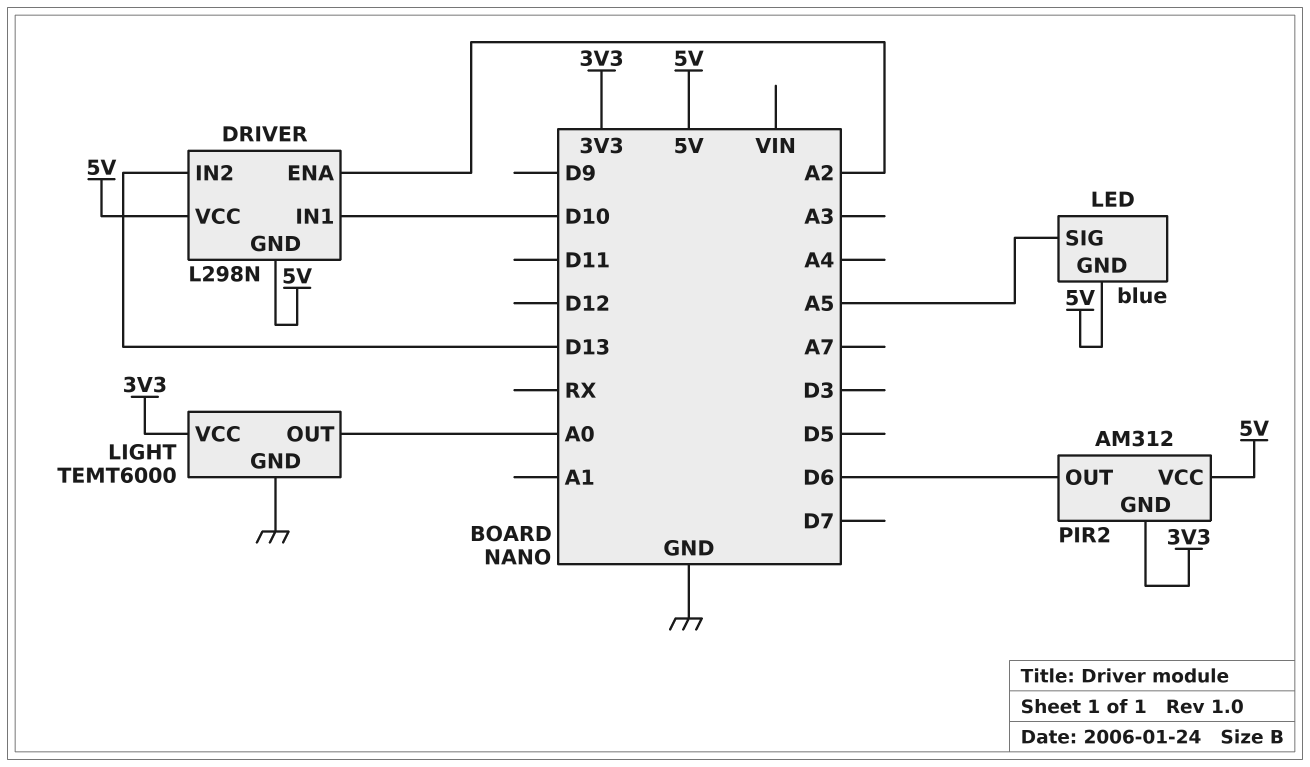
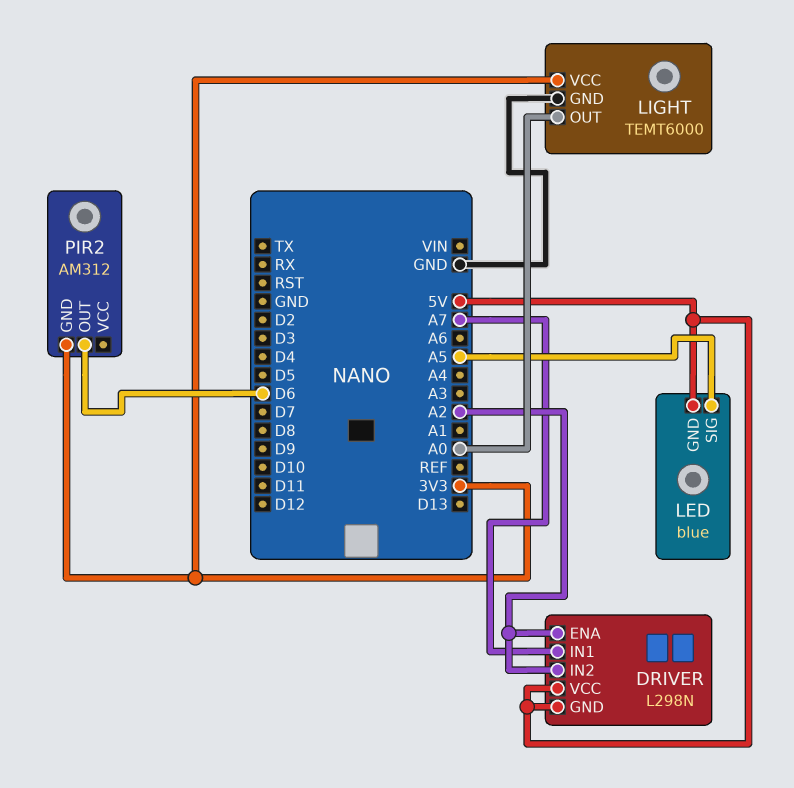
DRIVER pin IN1: D10 -> A7
DRIVER pin IN2: D13 -> A2
PIR2 pin VCC: 5V -> none

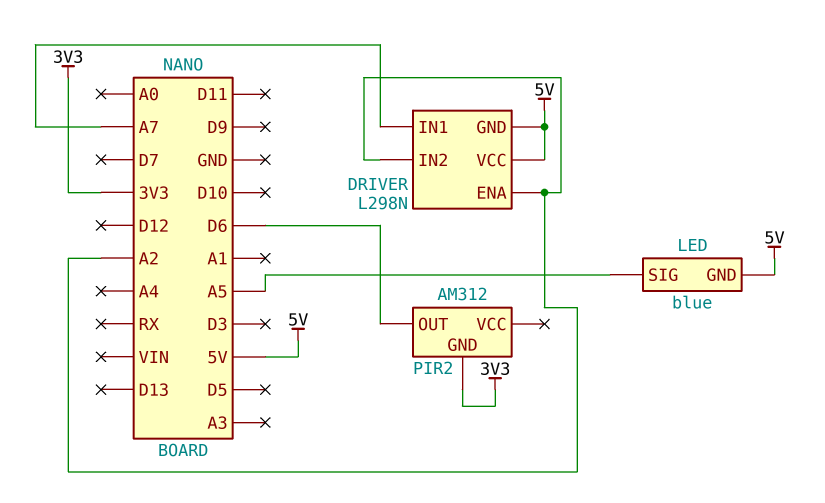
LIGHT: TEMT6000 -> none
LIGHT pin GND: GND -> none
LIGHT pin OUT: A0 -> none
LIGHT pin VCC: 3V3 -> none

